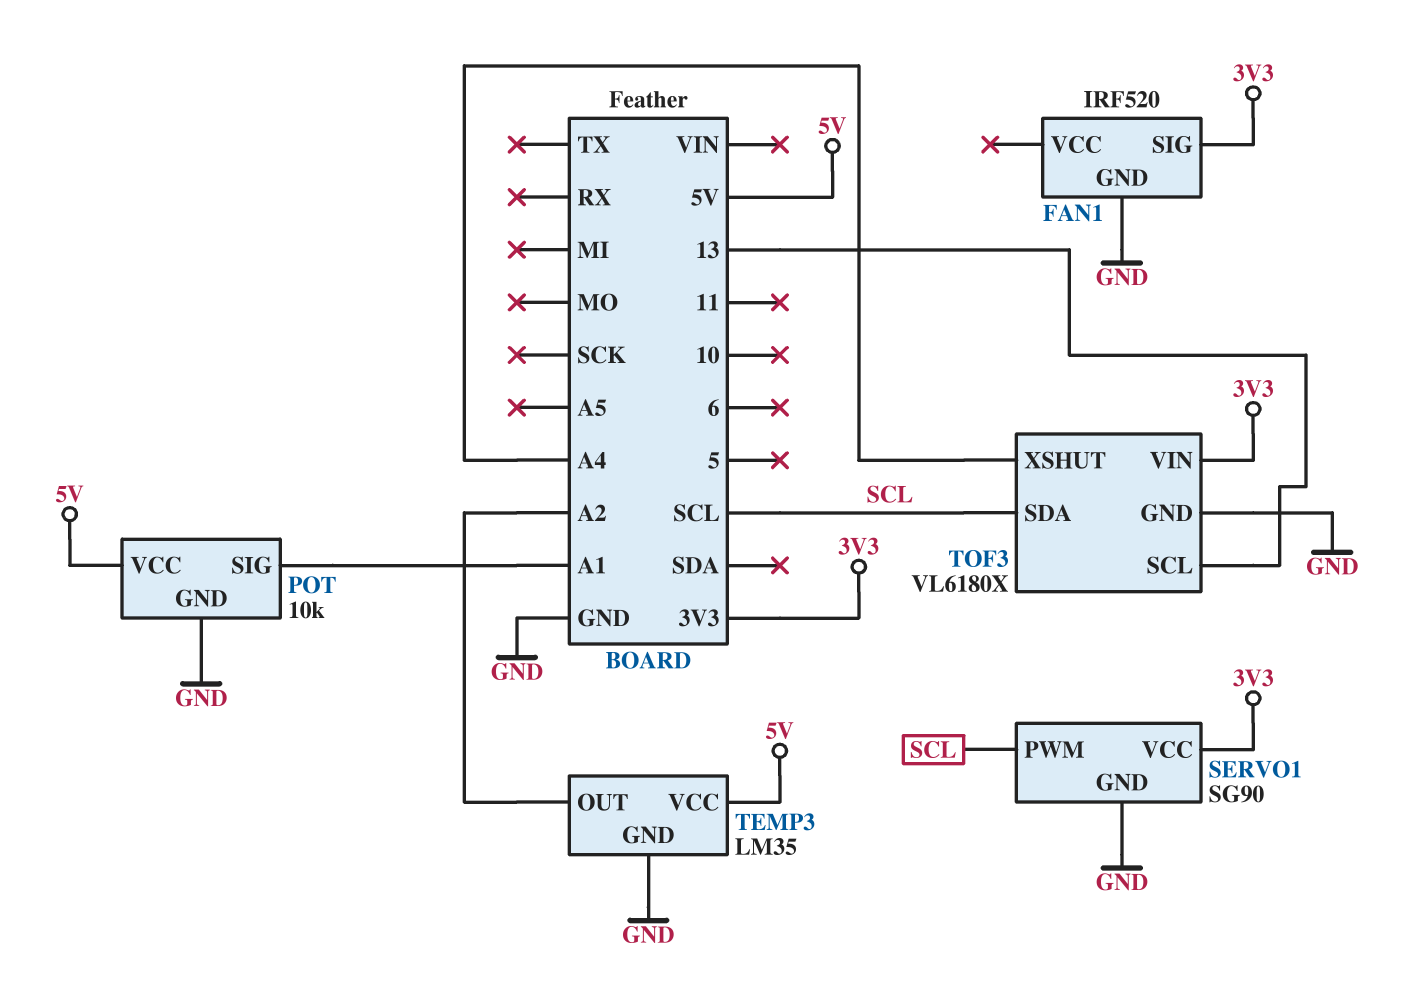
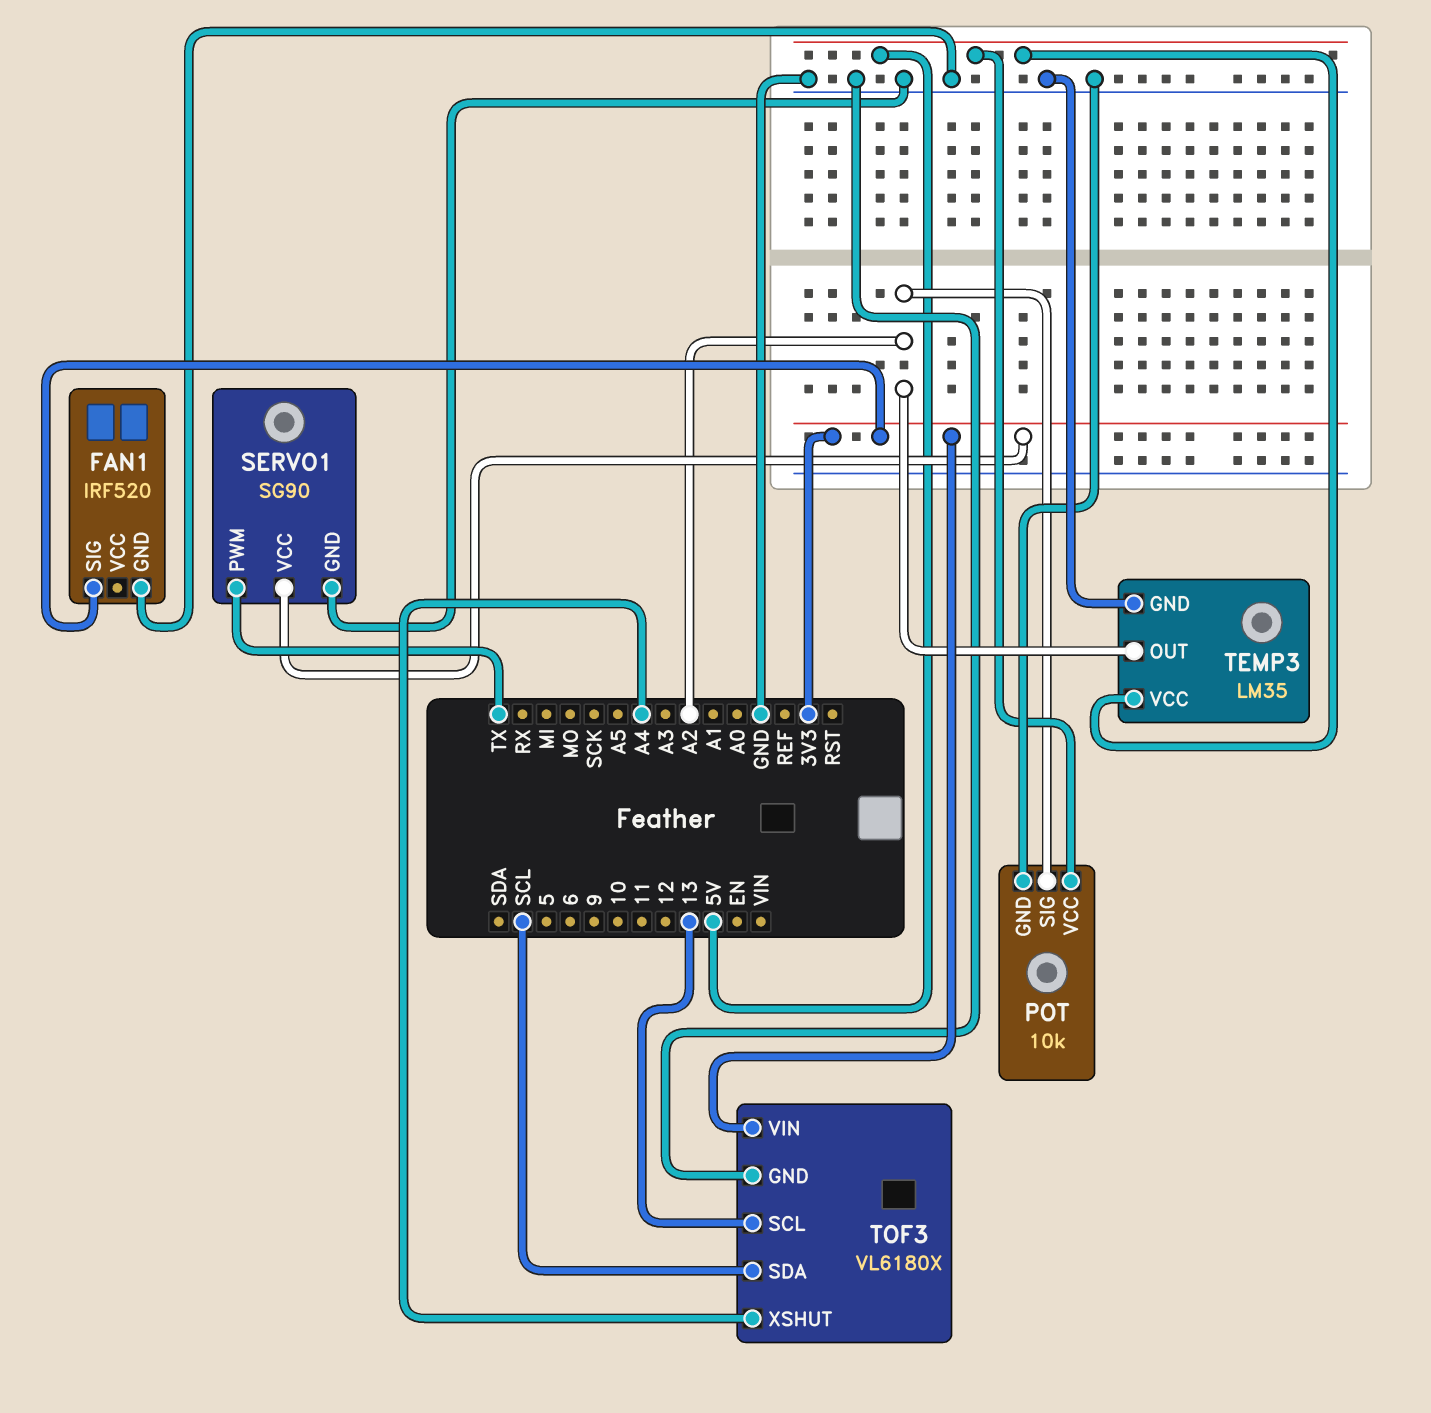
POT pin SIG: A1 -> A2
SERVO1 pin PWM: SCL -> TX

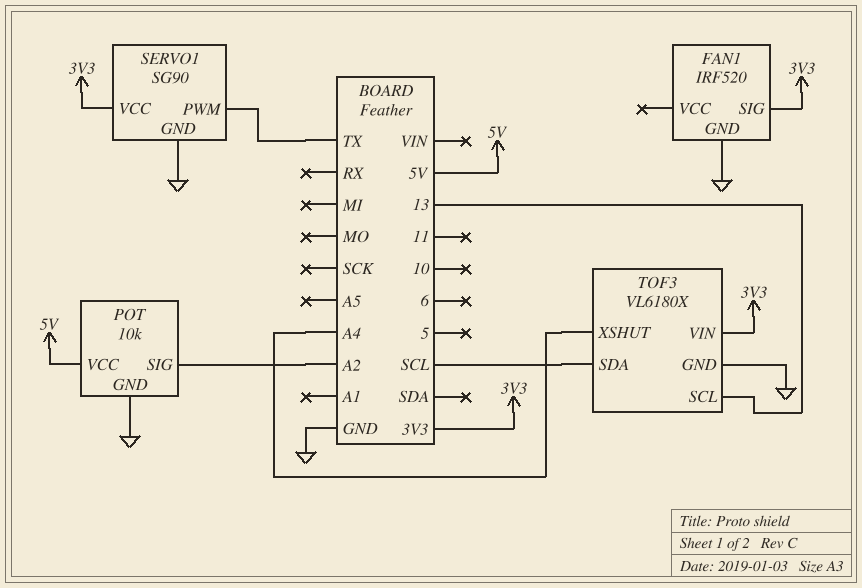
TEMP3: LM35 -> none
TEMP3 pin GND: GND -> none
TEMP3 pin OUT: A2 -> none
TEMP3 pin VCC: 5V -> none

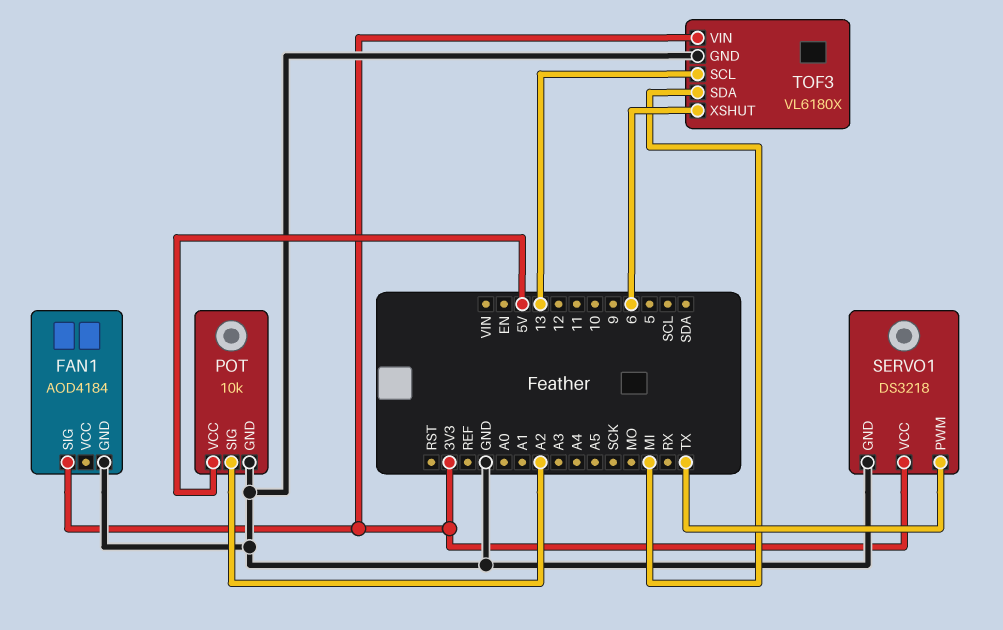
FAN1: IRF520 -> AOD4184
SERVO1: SG90 -> DS3218
TOF3 pin SDA: SCL -> MI
TOF3 pin XSHUT: A4 -> 6

